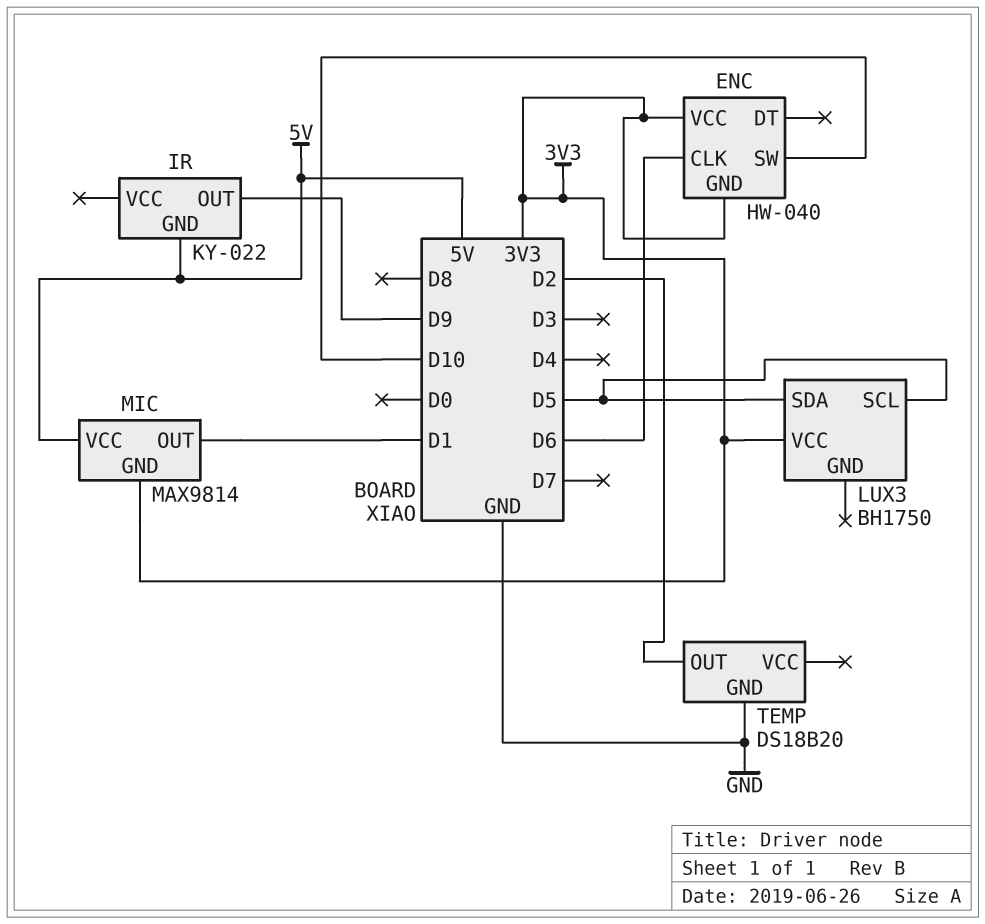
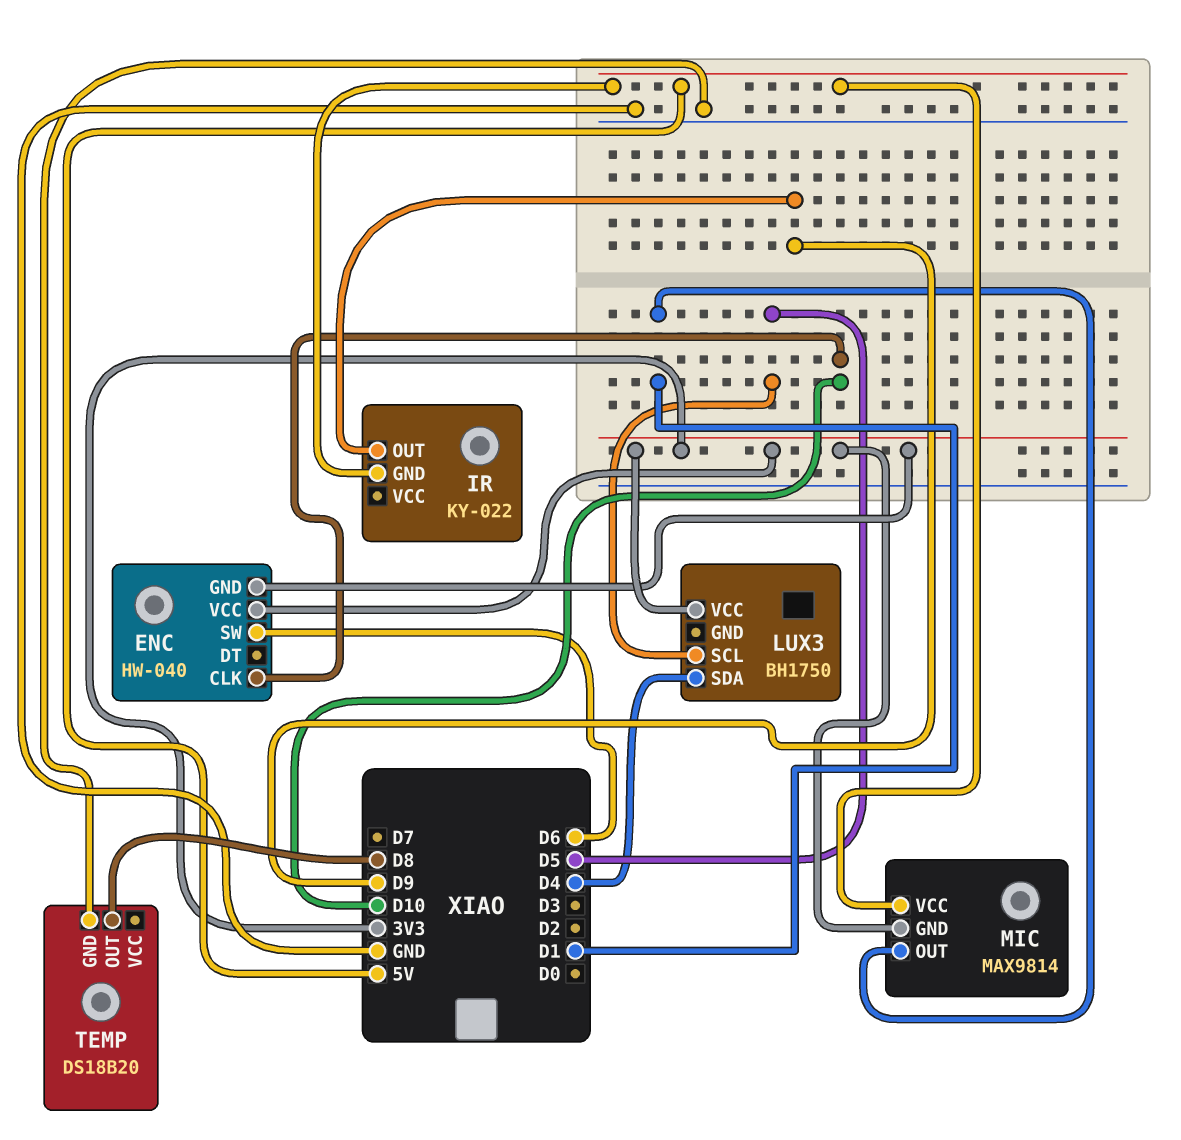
ENC pin CLK: D6 -> D10
ENC pin SW: D10 -> D6
LUX3 pin SDA: D5 -> D4
TEMP pin OUT: D2 -> D8

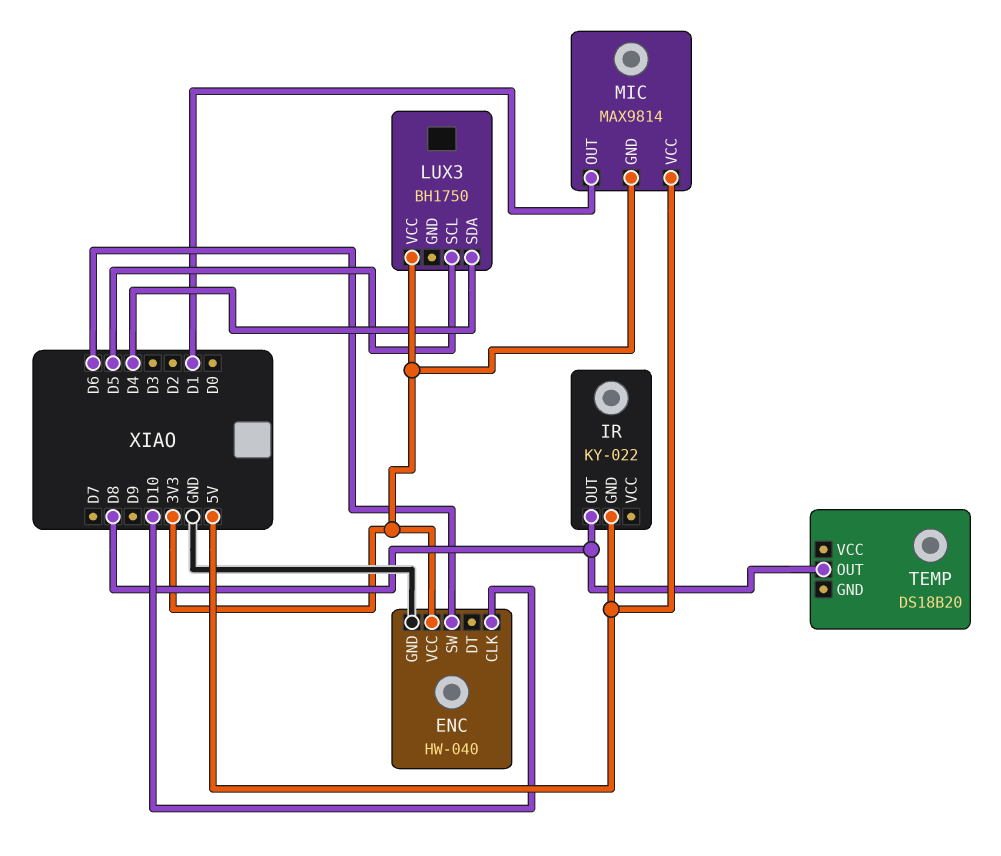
ENC pin GND: 3V3 -> GND
IR pin OUT: D9 -> D8
TEMP pin GND: GND -> none

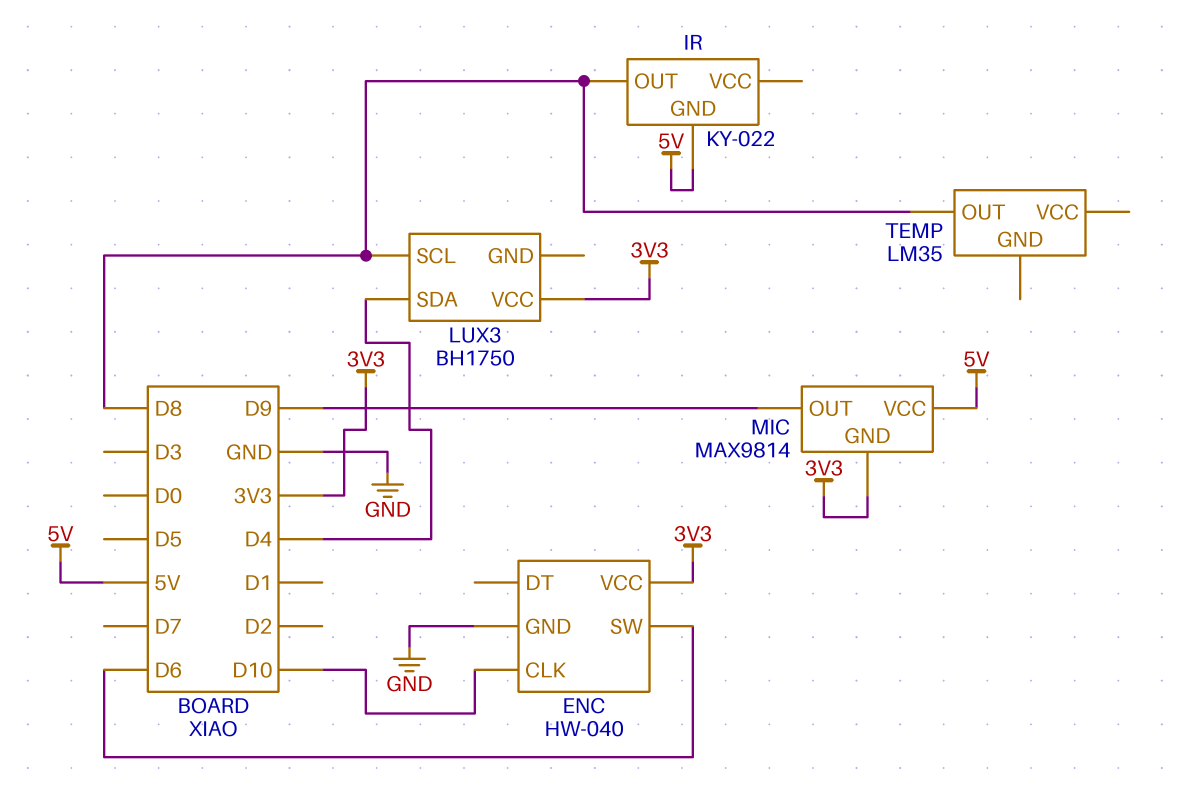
LUX3 pin SCL: D5 -> D8
MIC pin OUT: D1 -> D9
TEMP: DS18B20 -> LM35

